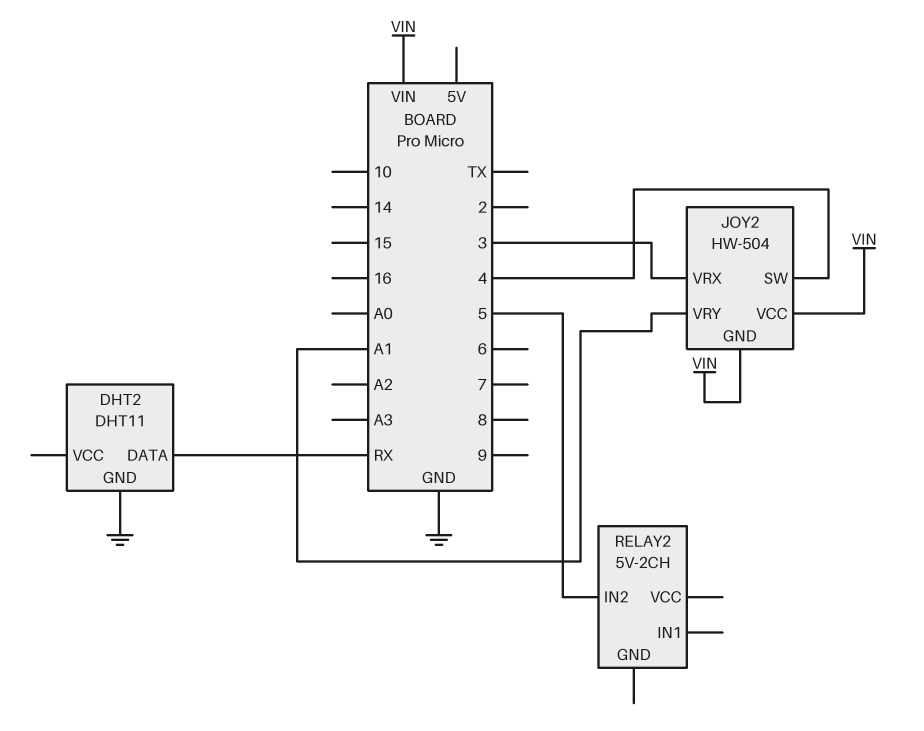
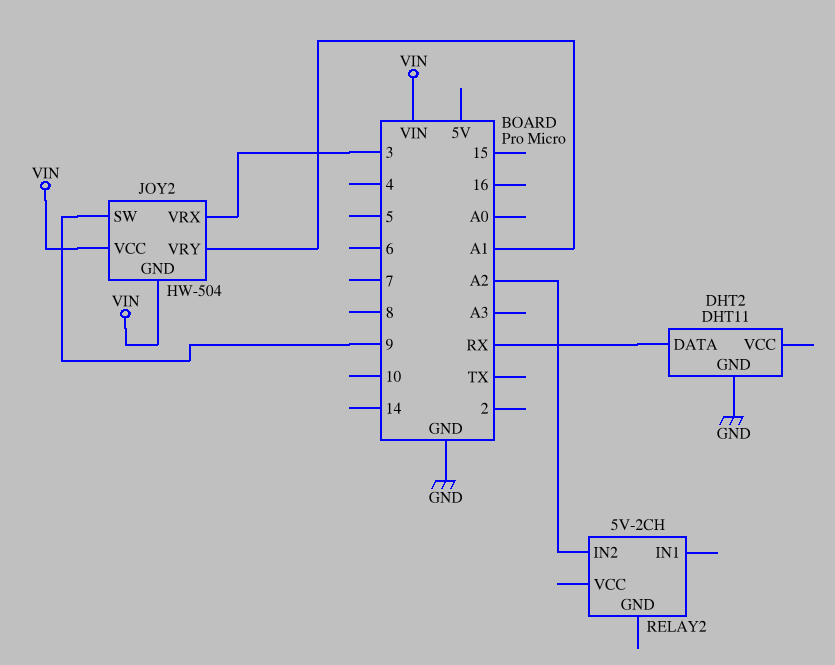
JOY2 pin SW: 4 -> 9
RELAY2 pin IN2: 5 -> A2

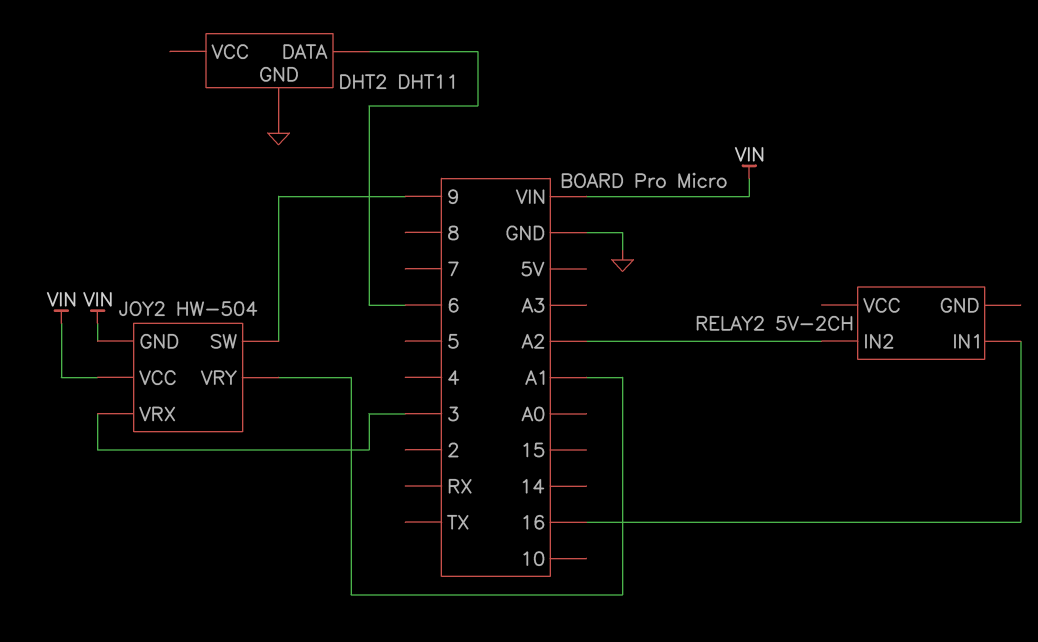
DHT2 pin DATA: RX -> 6
RELAY2 pin IN1: none -> 16

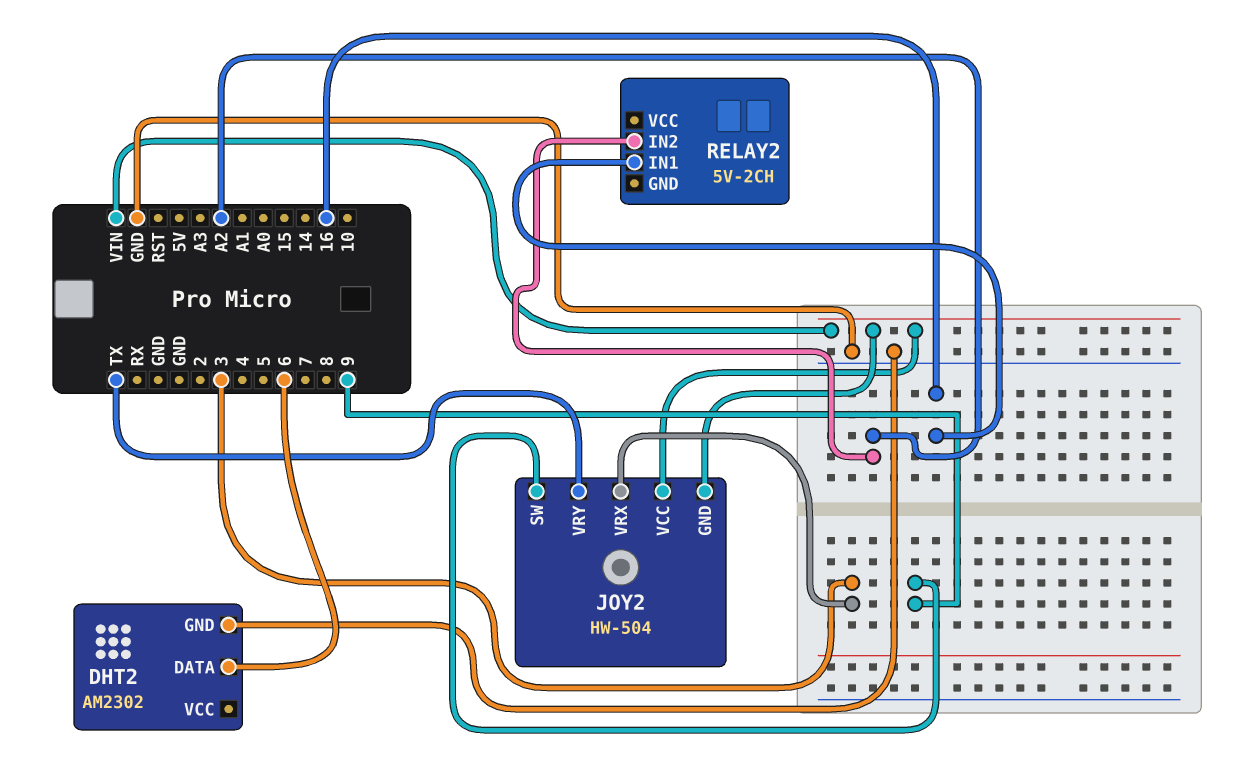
DHT2: DHT11 -> AM2302
JOY2 pin VRY: A1 -> TX

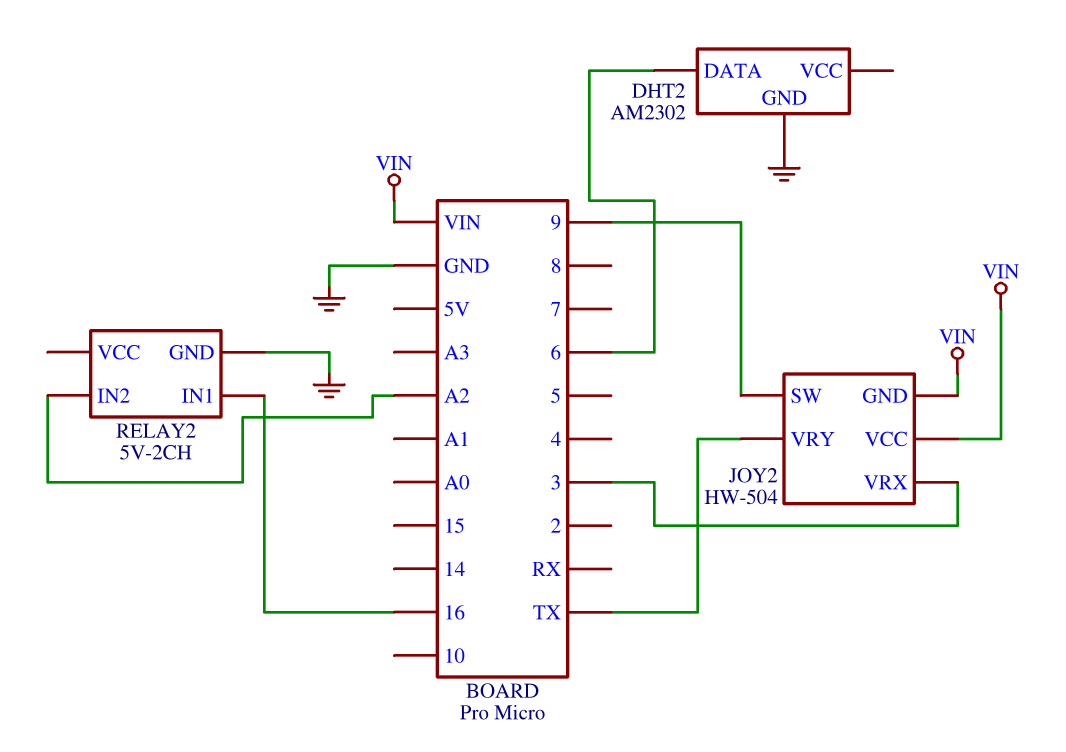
RELAY2 pin GND: none -> GND

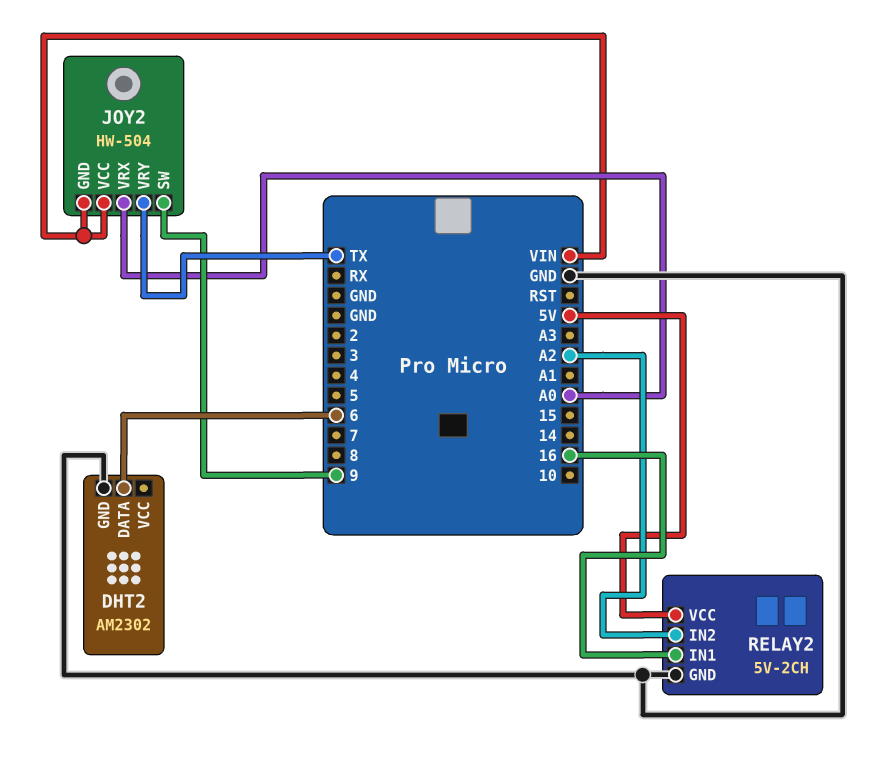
JOY2 pin VRX: 3 -> A0
RELAY2 pin VCC: none -> 5V

